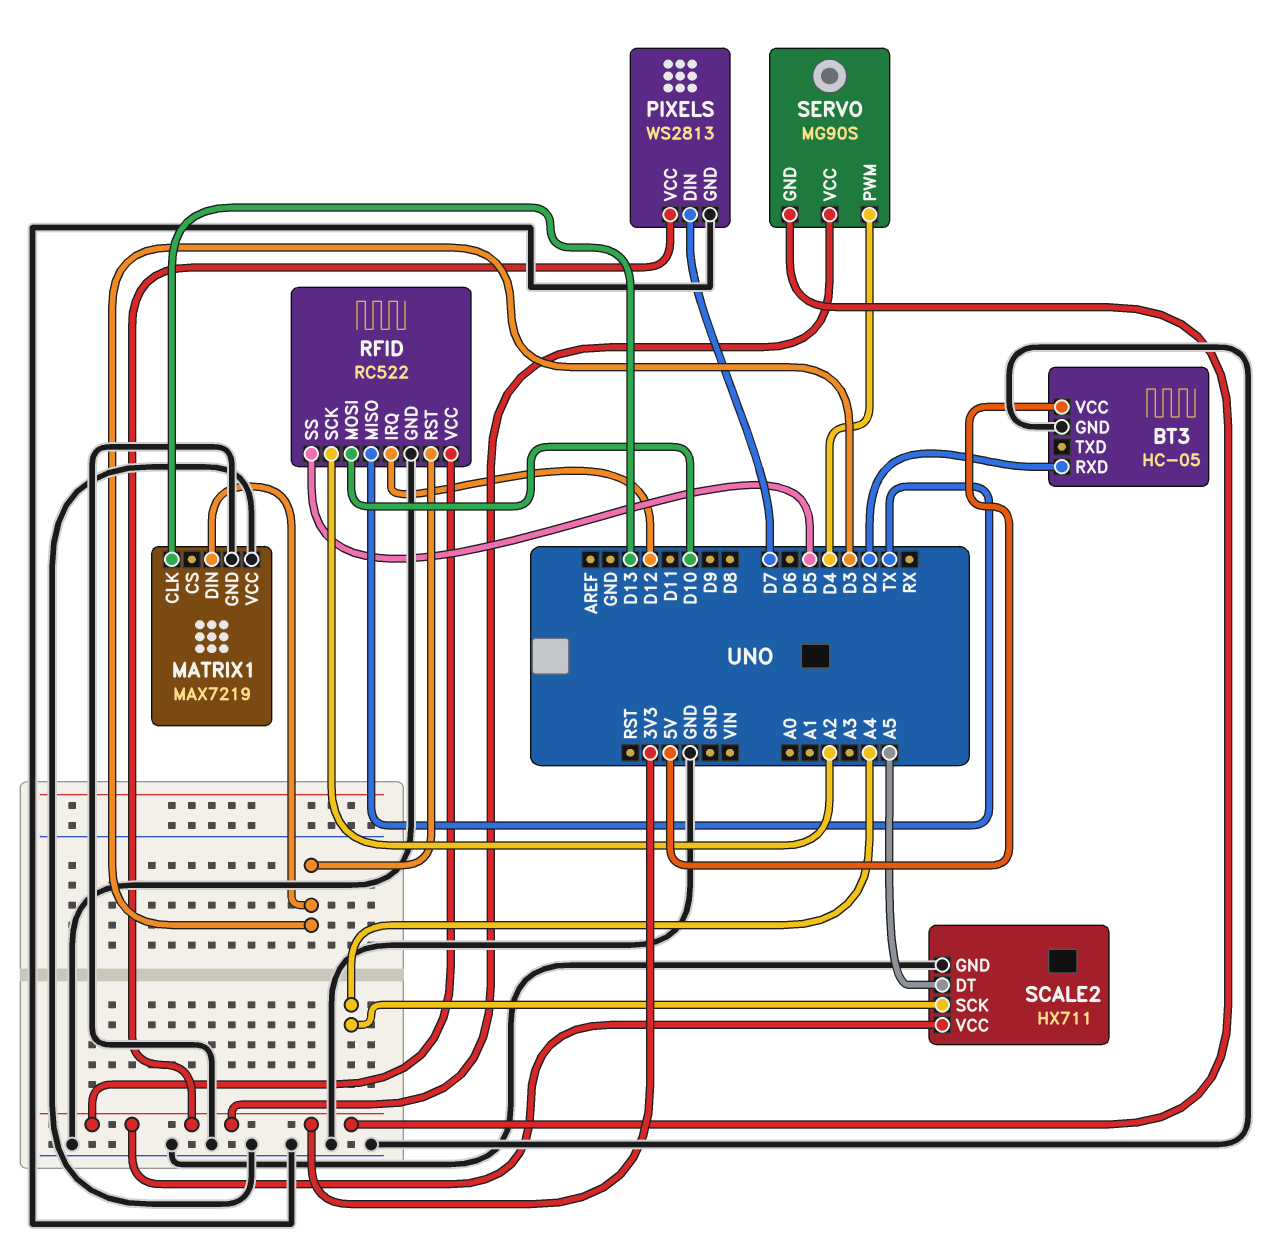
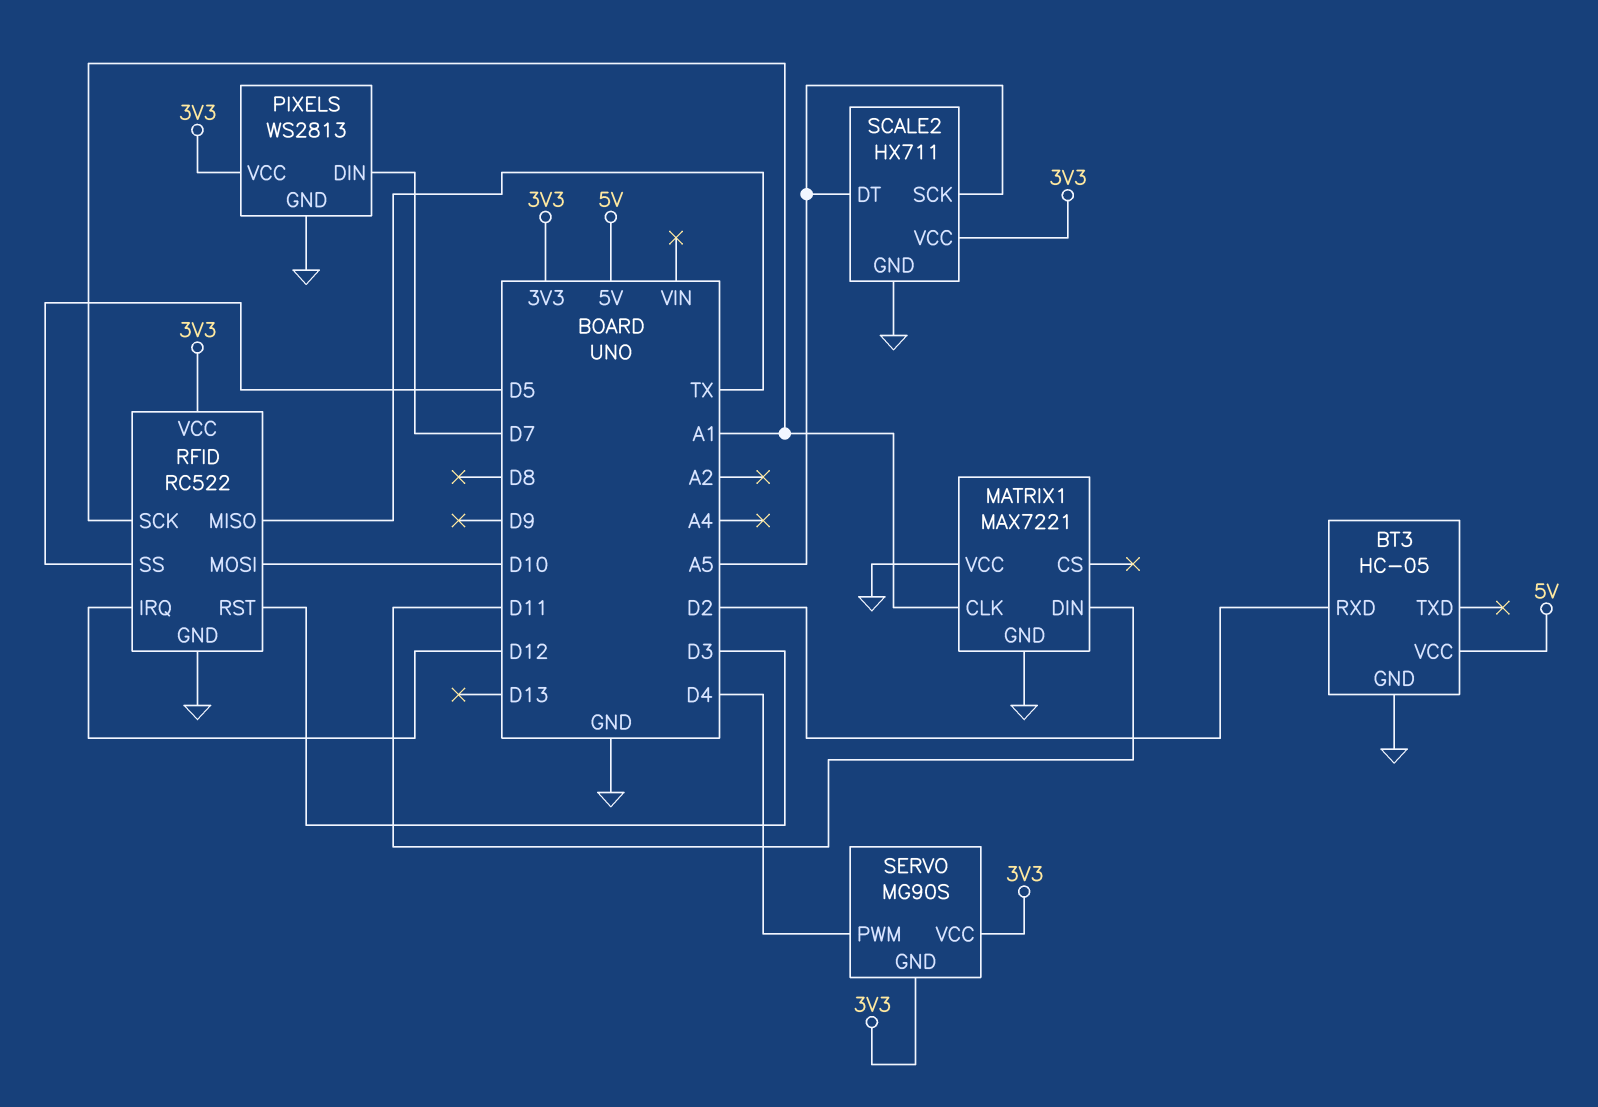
MATRIX1: MAX7219 -> MAX7221
MATRIX1 pin CLK: D13 -> A1
MATRIX1 pin DIN: D3 -> D11
RFID pin SCK: A2 -> A1
SCALE2 pin SCK: A4 -> A5

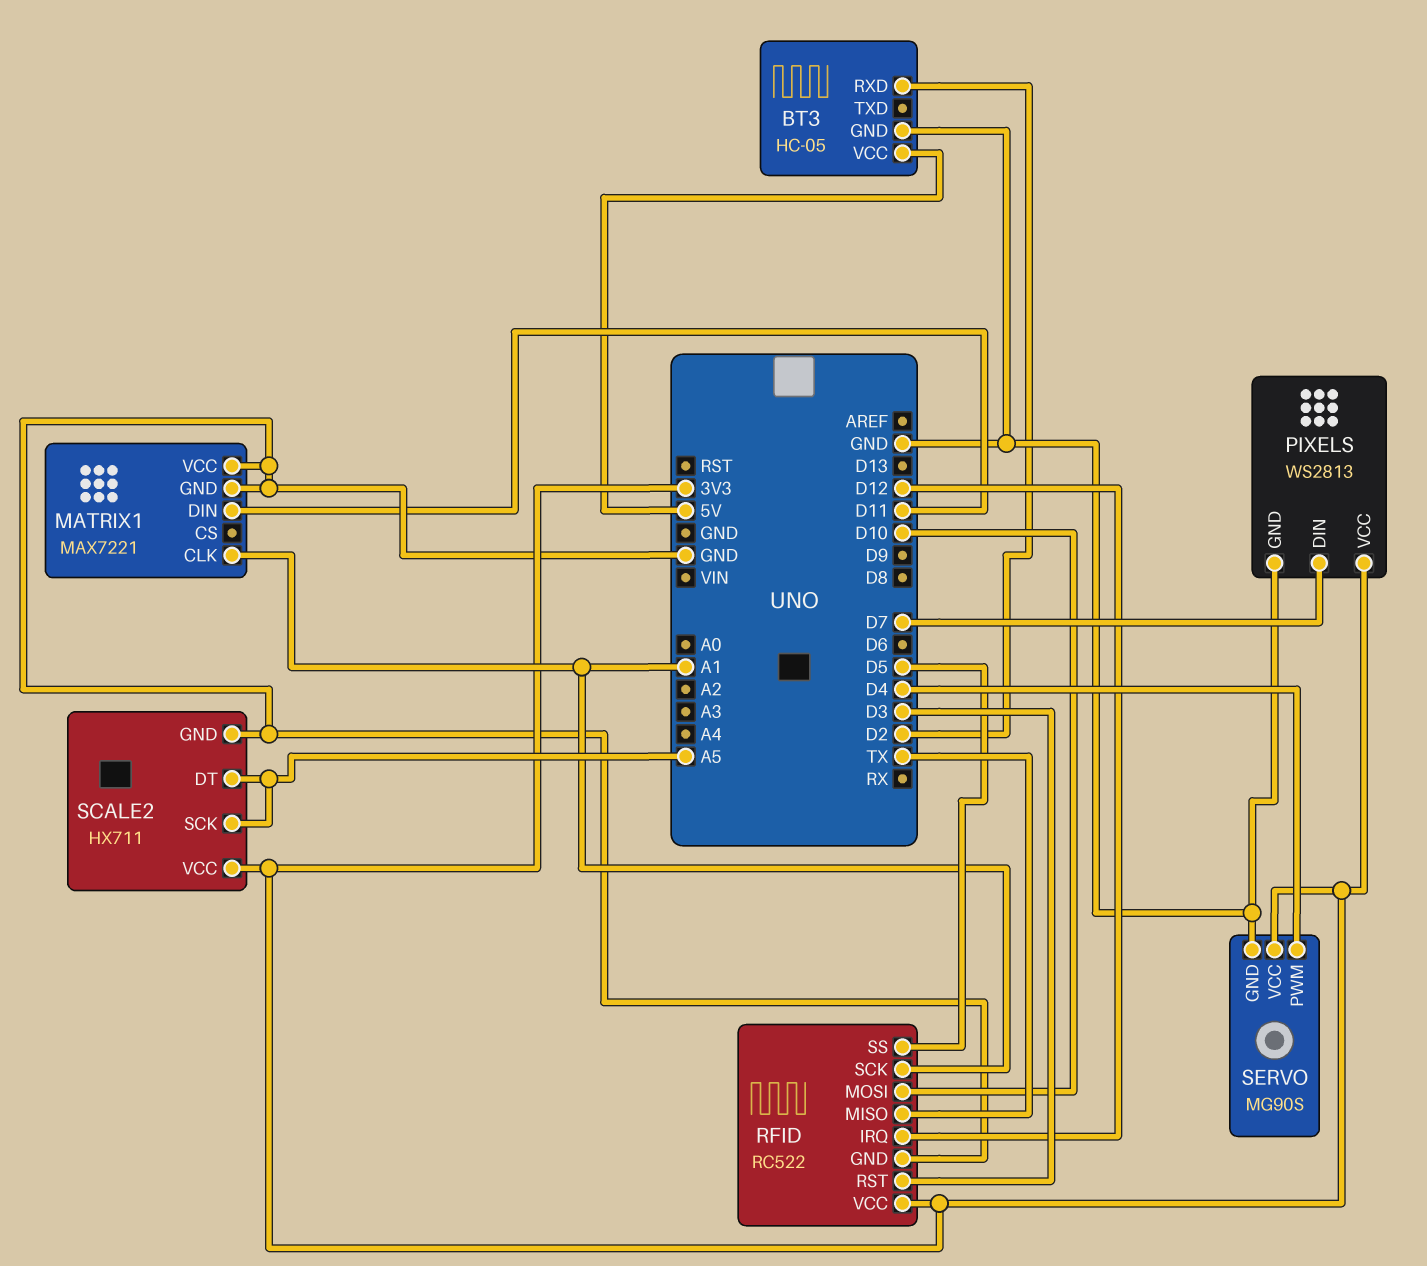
SERVO pin GND: 3V3 -> GND

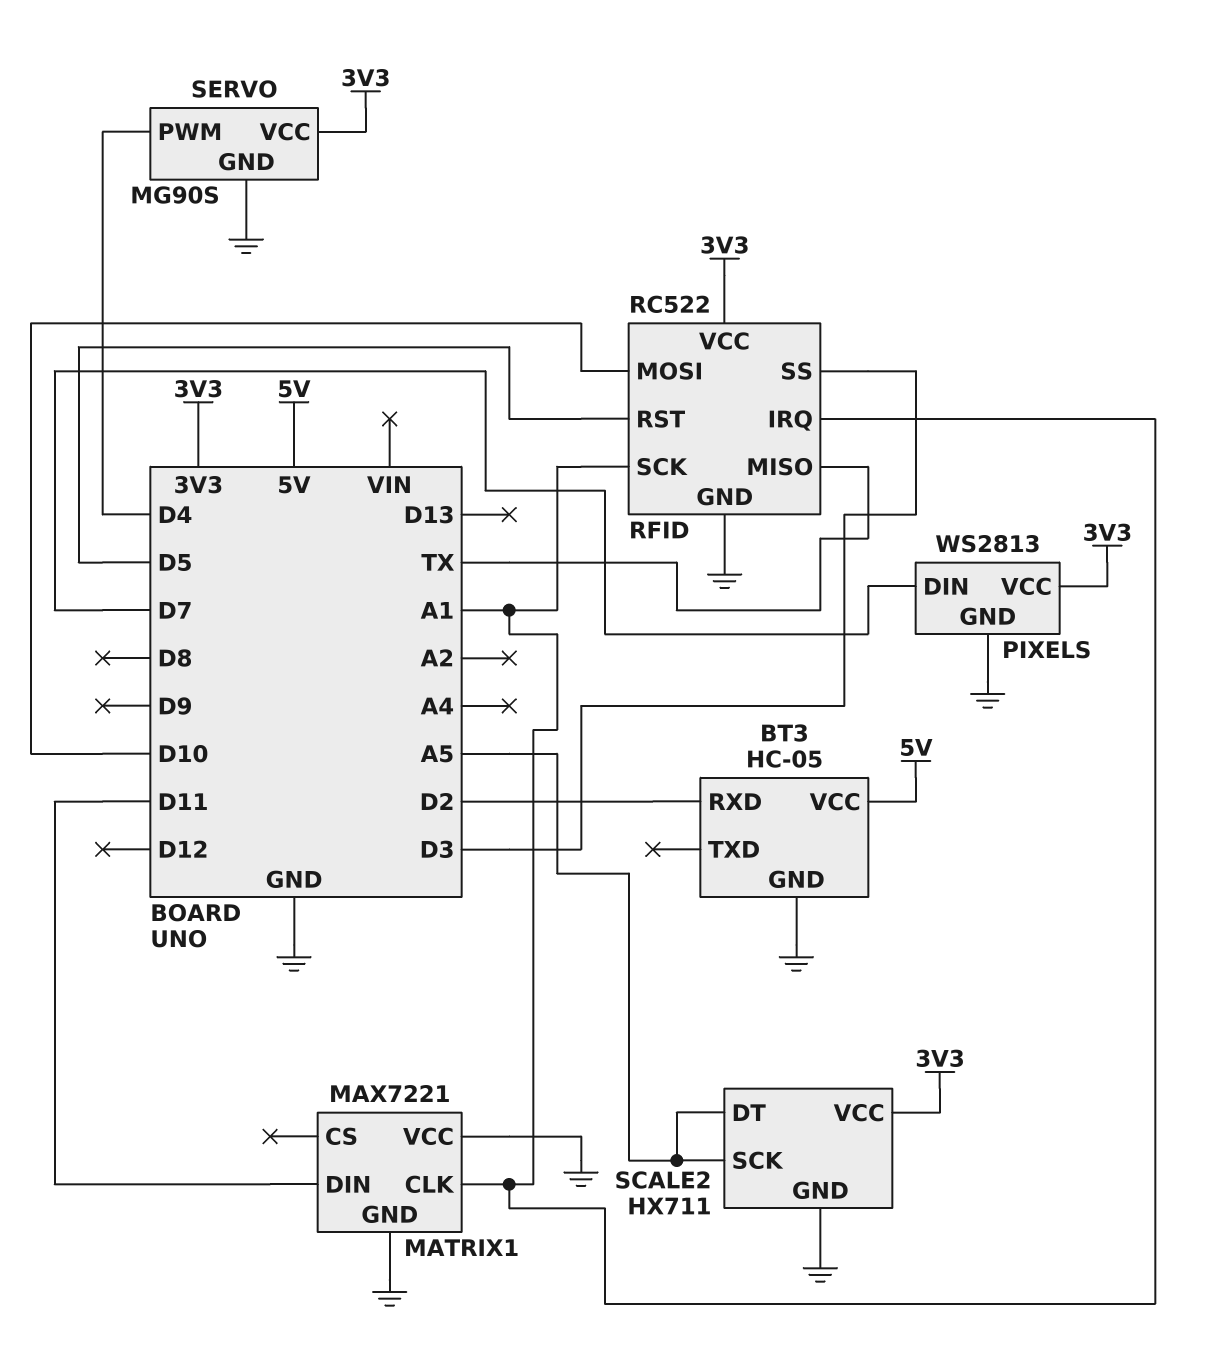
RFID pin IRQ: D12 -> A1
RFID pin RST: D3 -> D5
RFID pin SS: D5 -> D3

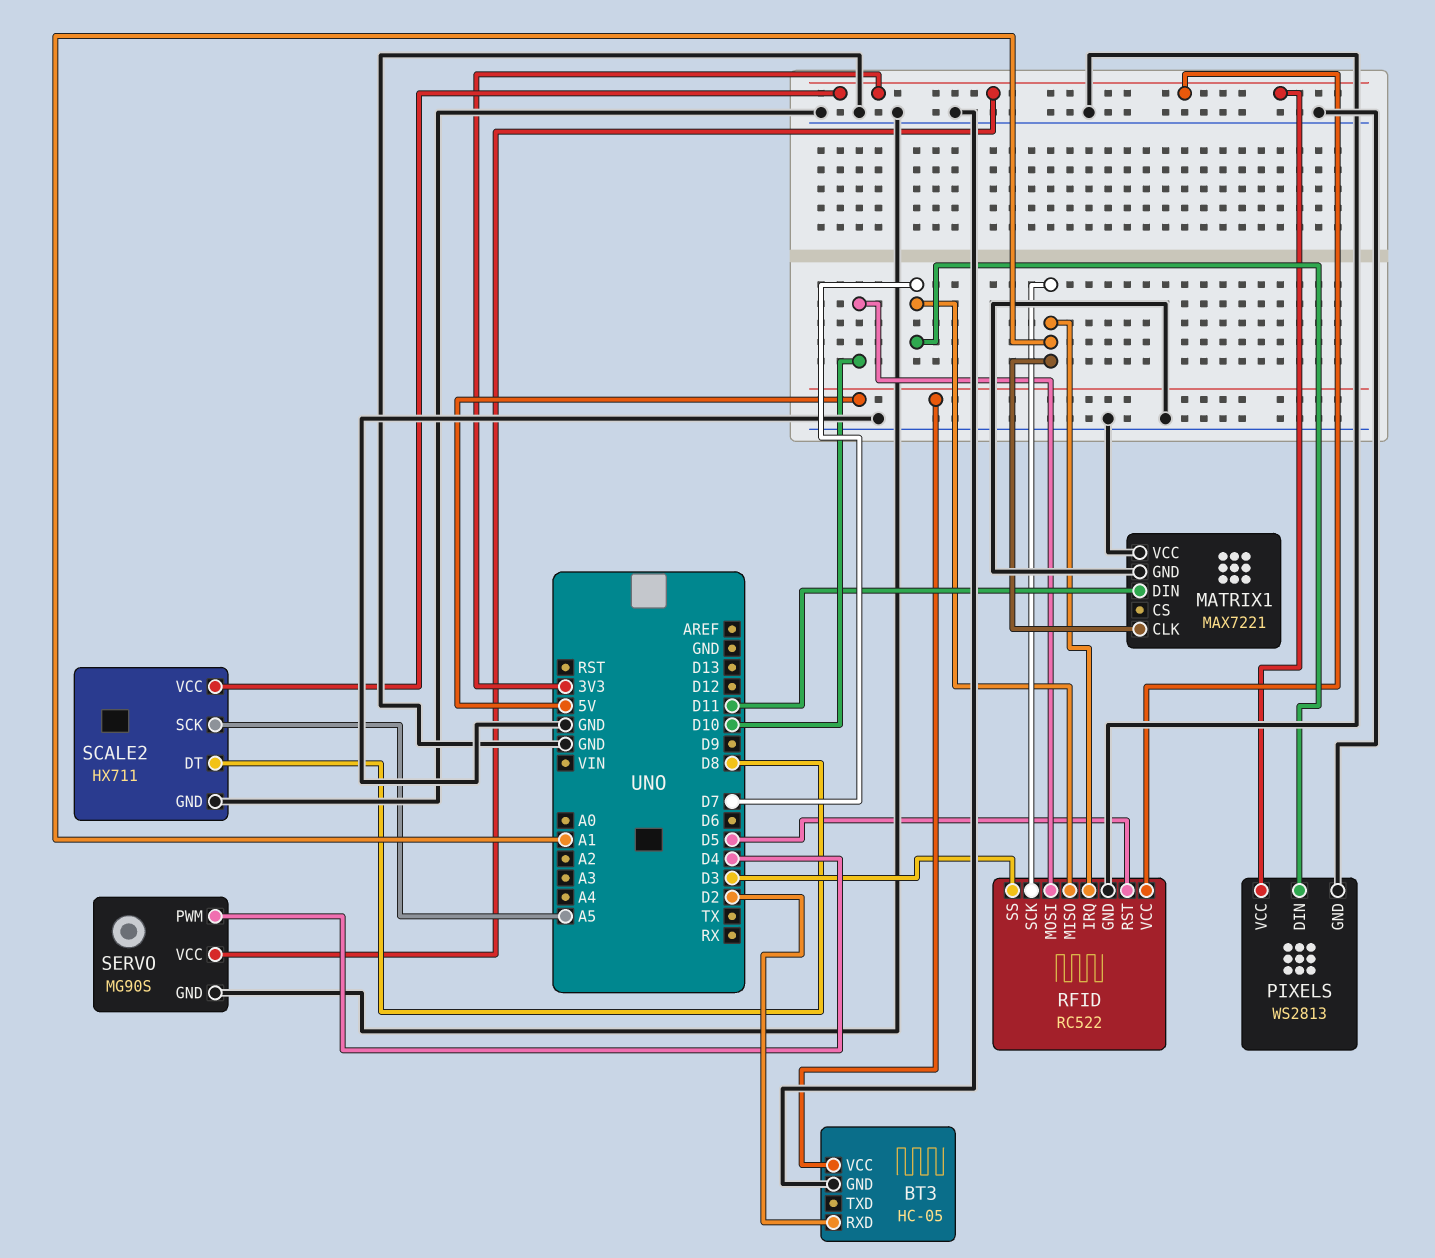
RFID pin MISO: TX -> D7
SCALE2 pin DT: A5 -> D8

